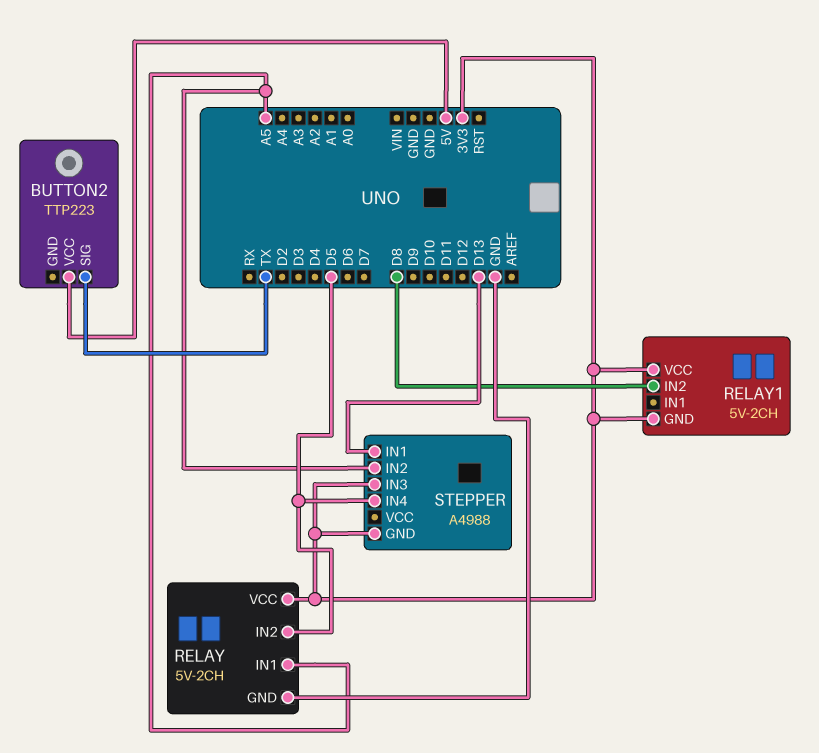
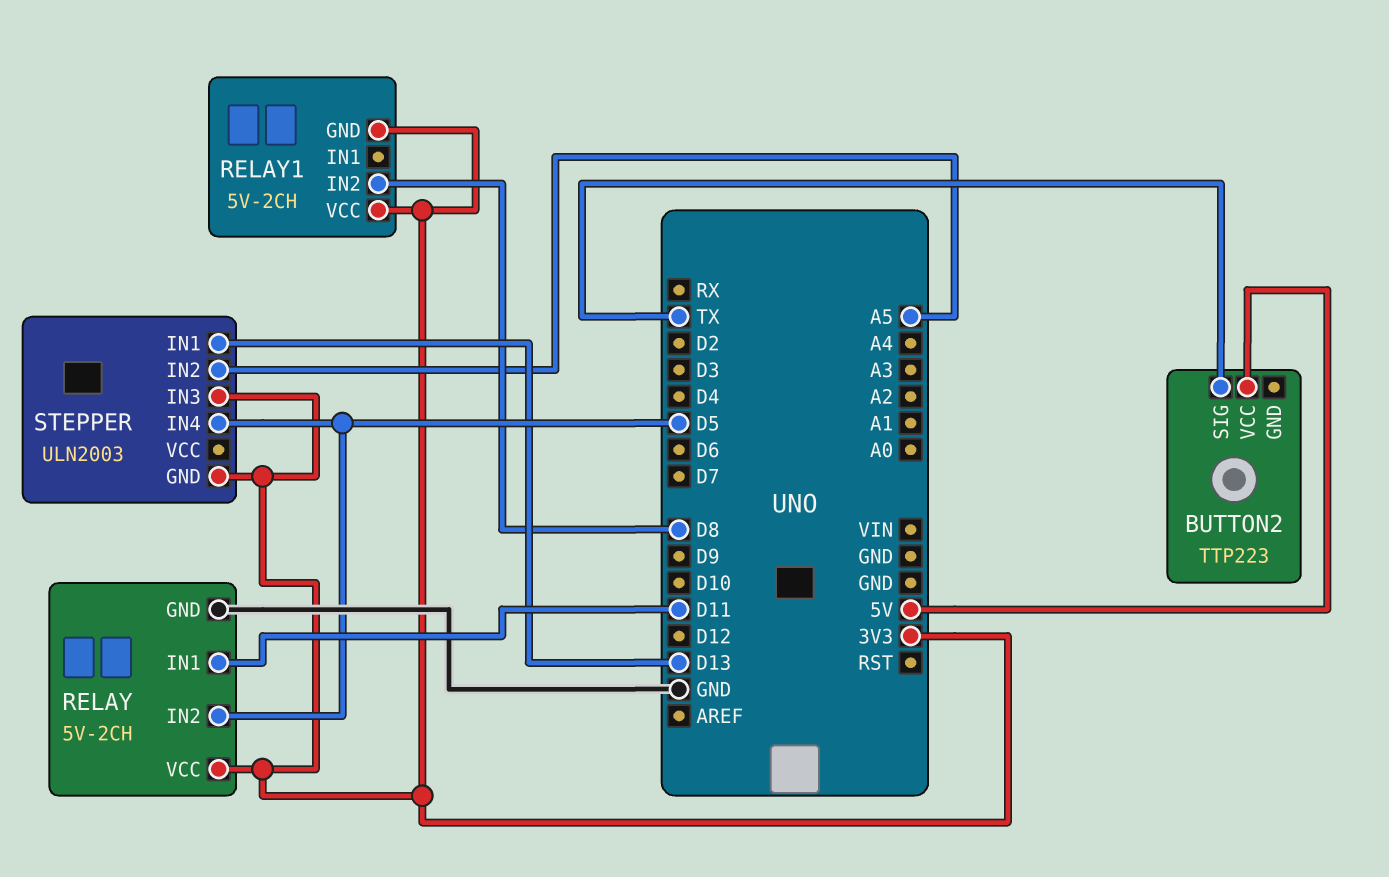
RELAY pin IN1: A5 -> D11
STEPPER: A4988 -> ULN2003

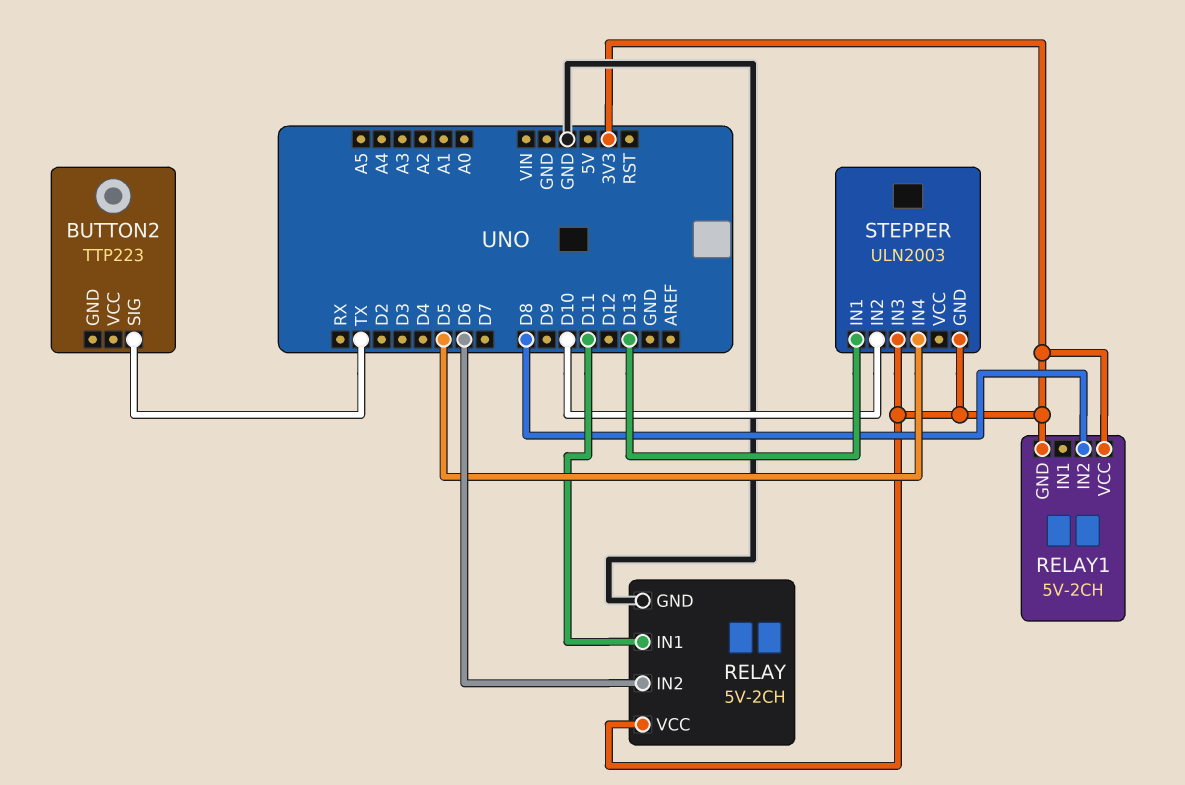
BUTTON2 pin VCC: 5V -> none
RELAY pin IN2: D5 -> D6
STEPPER pin IN2: A5 -> D10

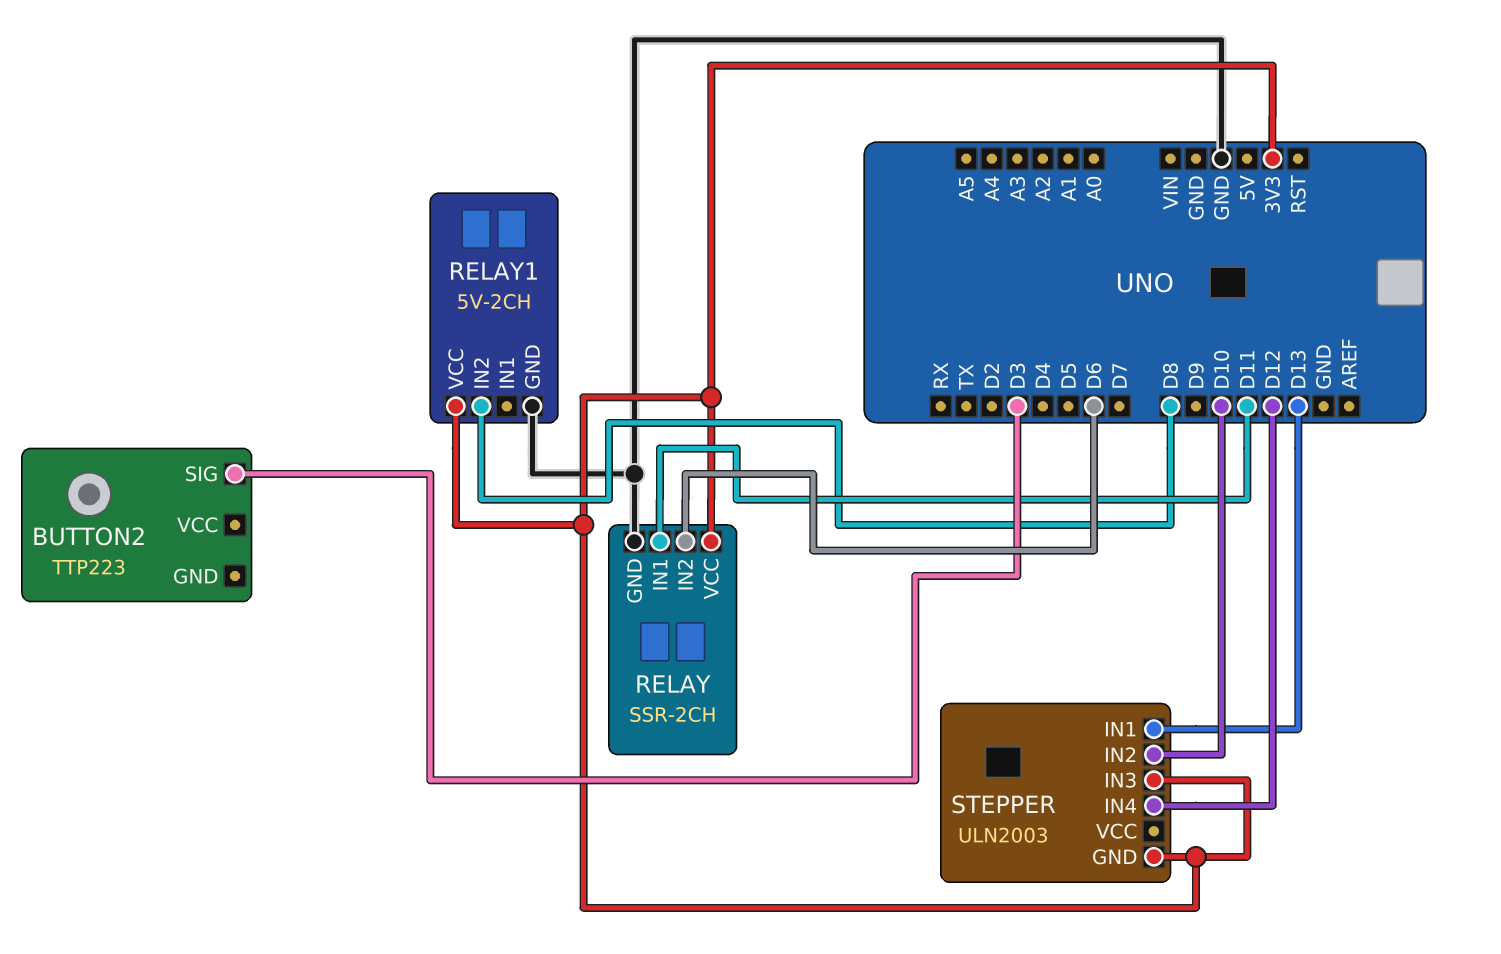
BUTTON2 pin SIG: TX -> D3
RELAY: 5V-2CH -> SSR-2CH
RELAY1 pin GND: 3V3 -> GND
STEPPER pin IN4: D5 -> D12

